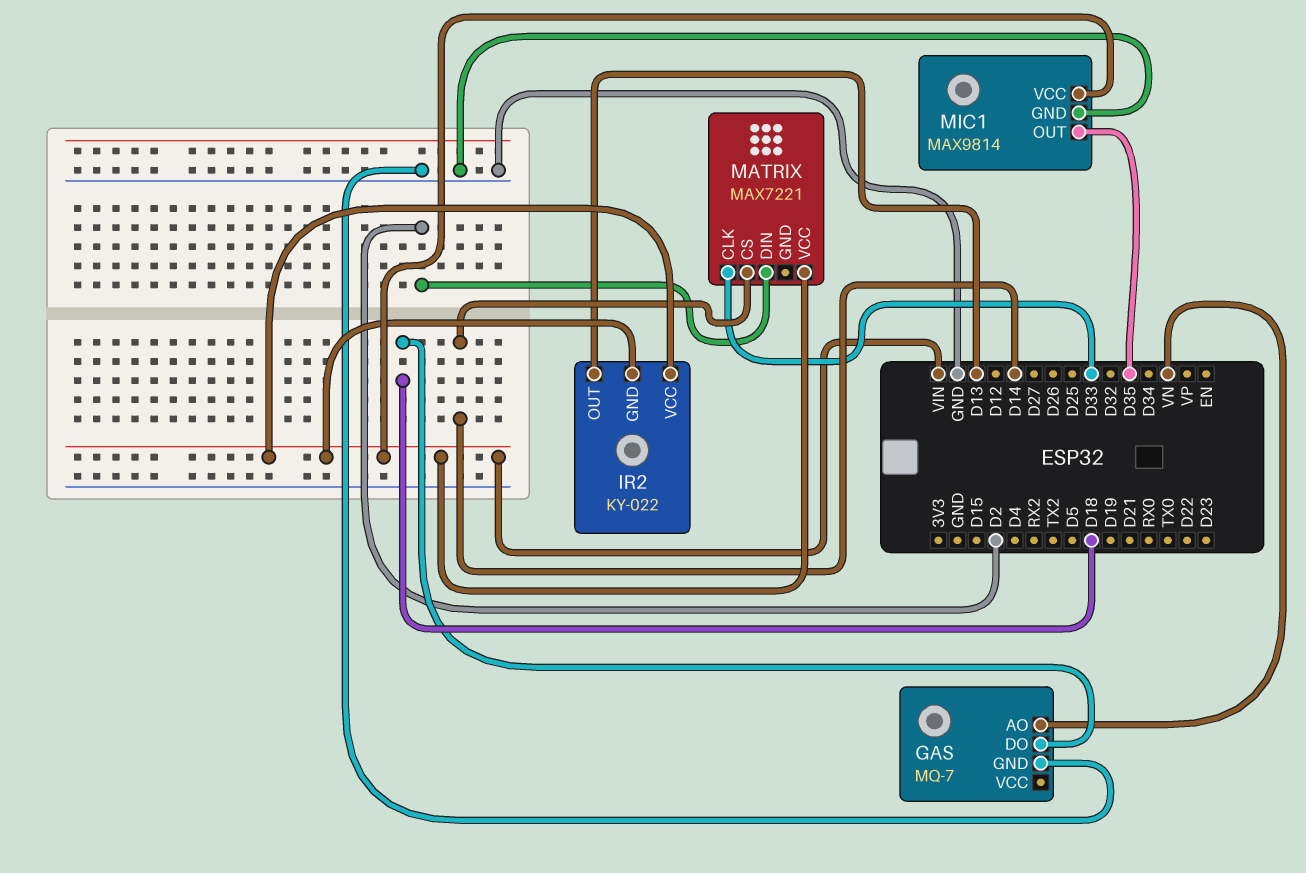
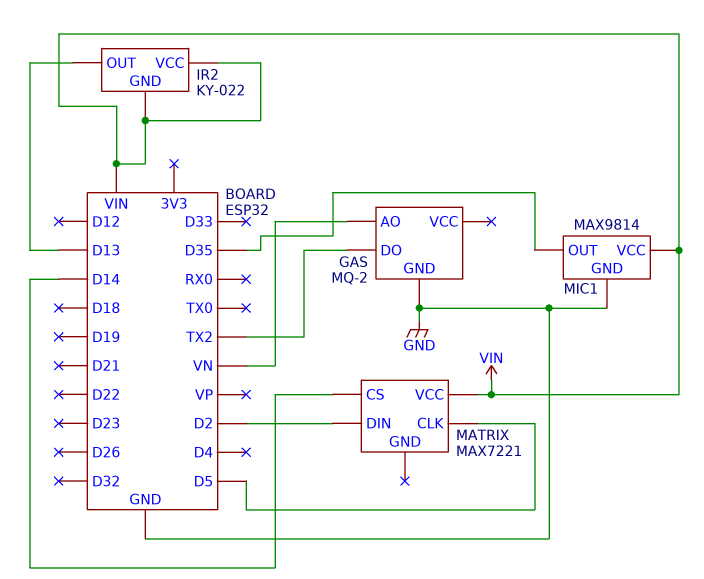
GAS: MQ-7 -> MQ-2
GAS pin DO: D18 -> TX2
MATRIX pin CLK: D33 -> D5

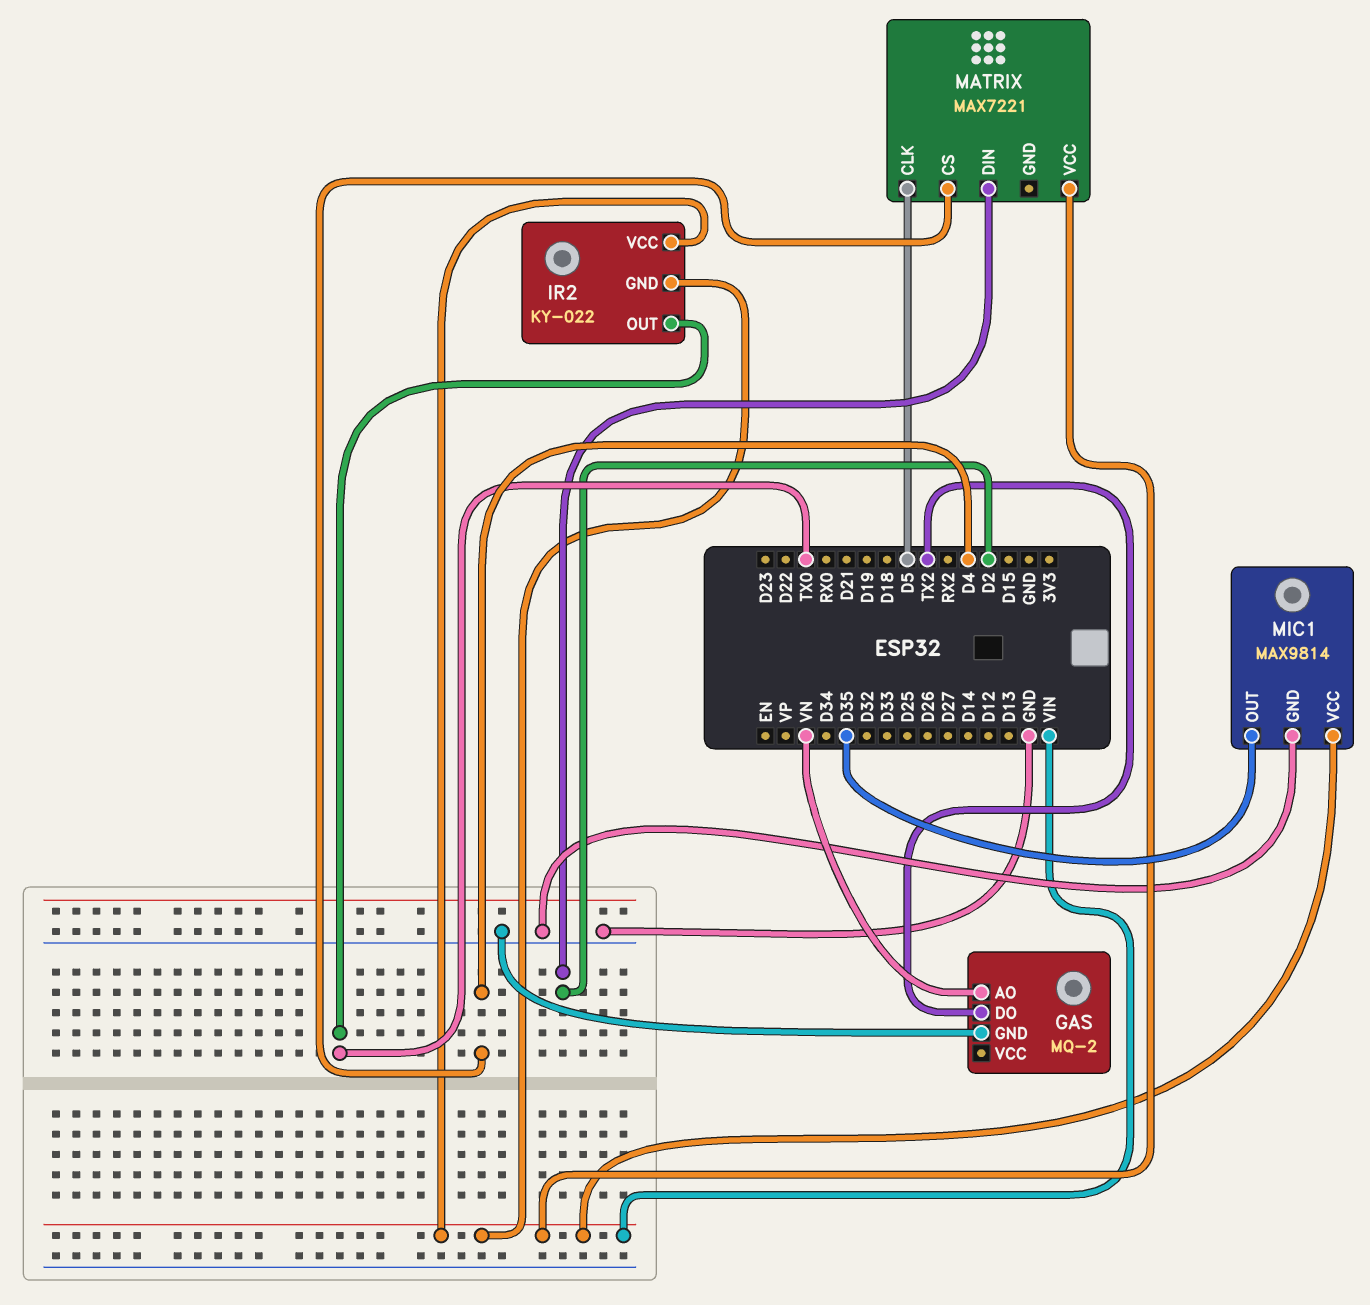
IR2 pin OUT: D13 -> TX0
MATRIX pin CS: D14 -> D4

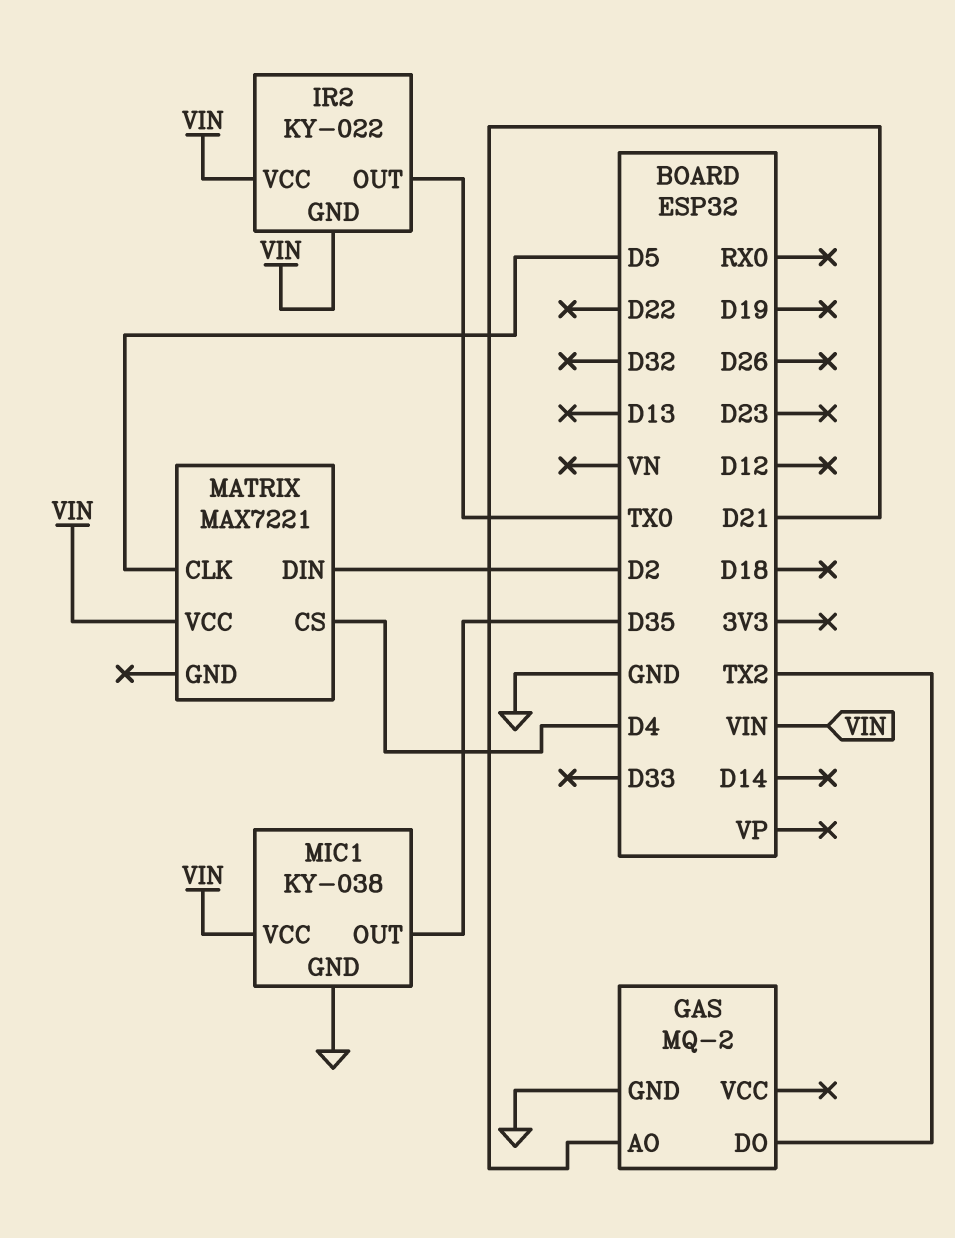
GAS pin AO: VN -> D21
MIC1: MAX9814 -> KY-038

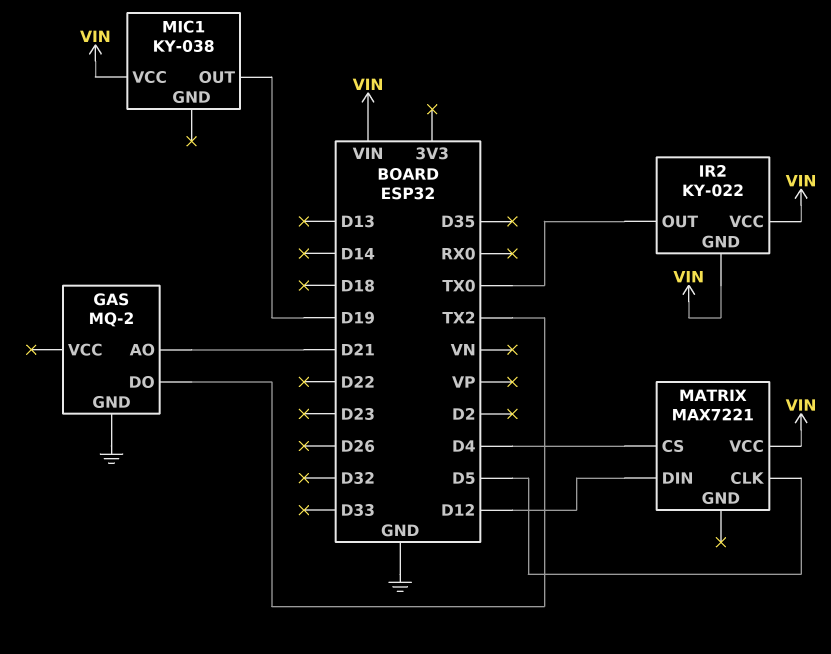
MATRIX pin DIN: D2 -> D12
MIC1 pin GND: GND -> none
MIC1 pin OUT: D35 -> D19

